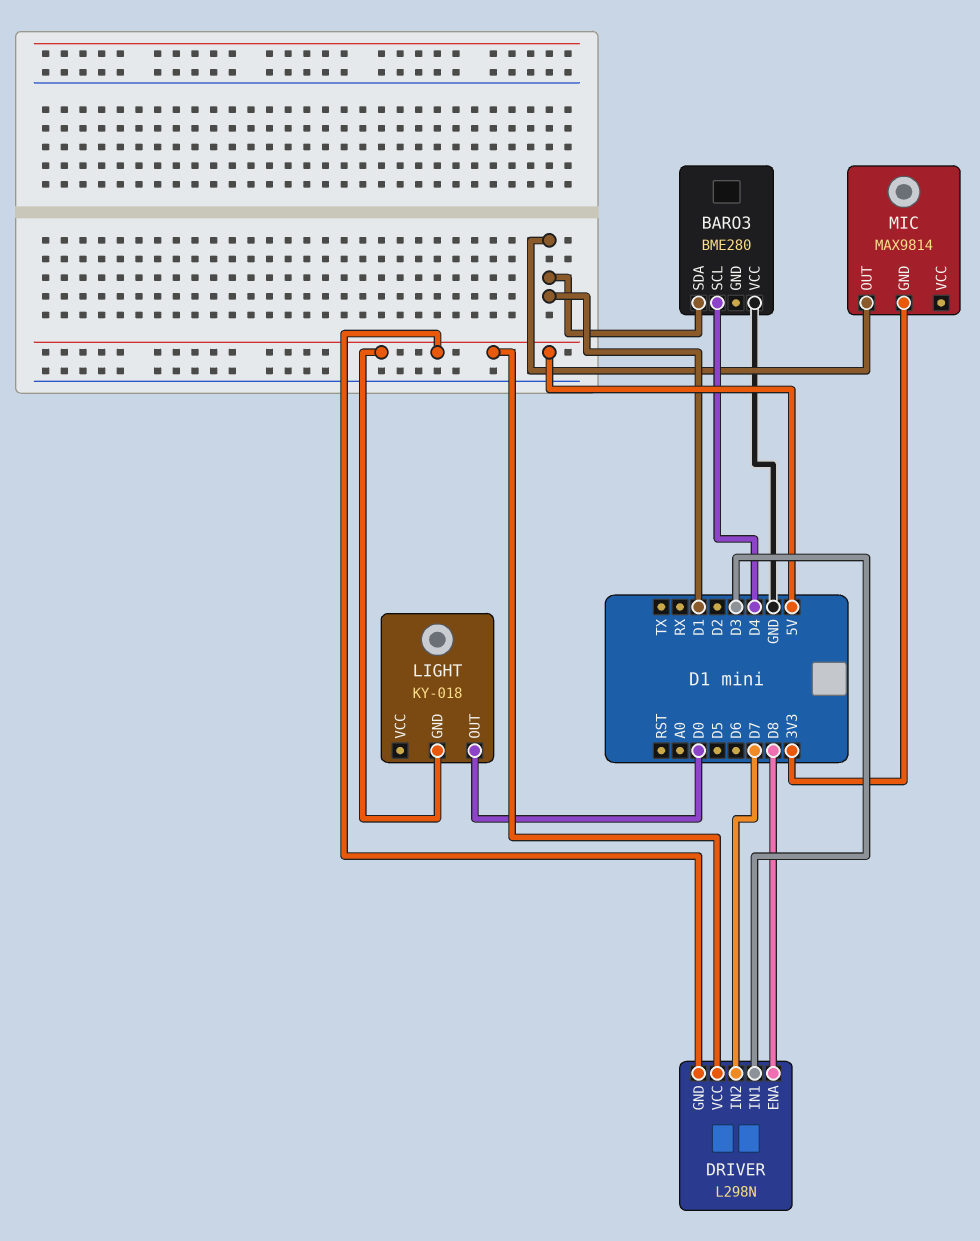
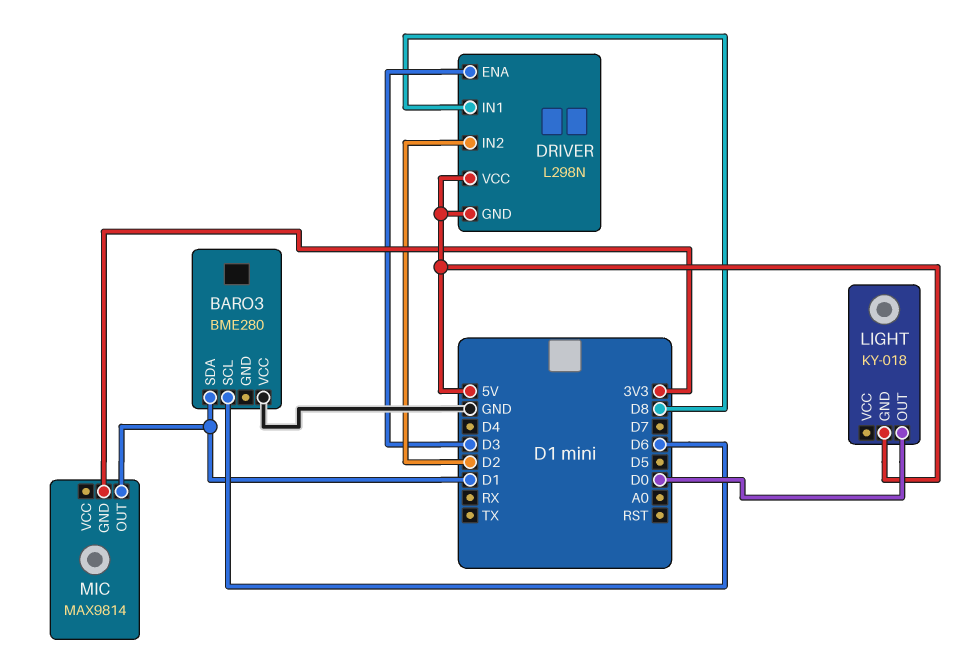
BARO3 pin SCL: D4 -> D6
DRIVER pin ENA: D8 -> D3
DRIVER pin IN1: D3 -> D8
DRIVER pin IN2: D7 -> D2

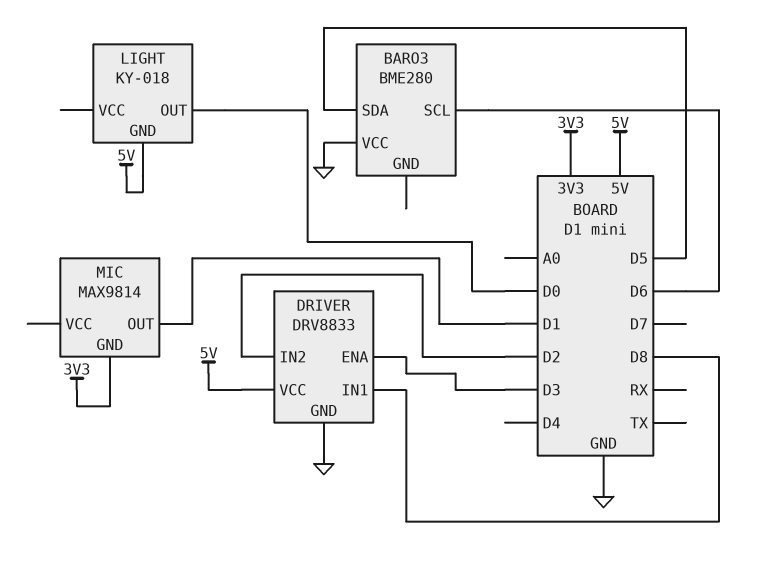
BARO3 pin SDA: D1 -> D5
DRIVER: L298N -> DRV8833
DRIVER pin GND: 5V -> GND

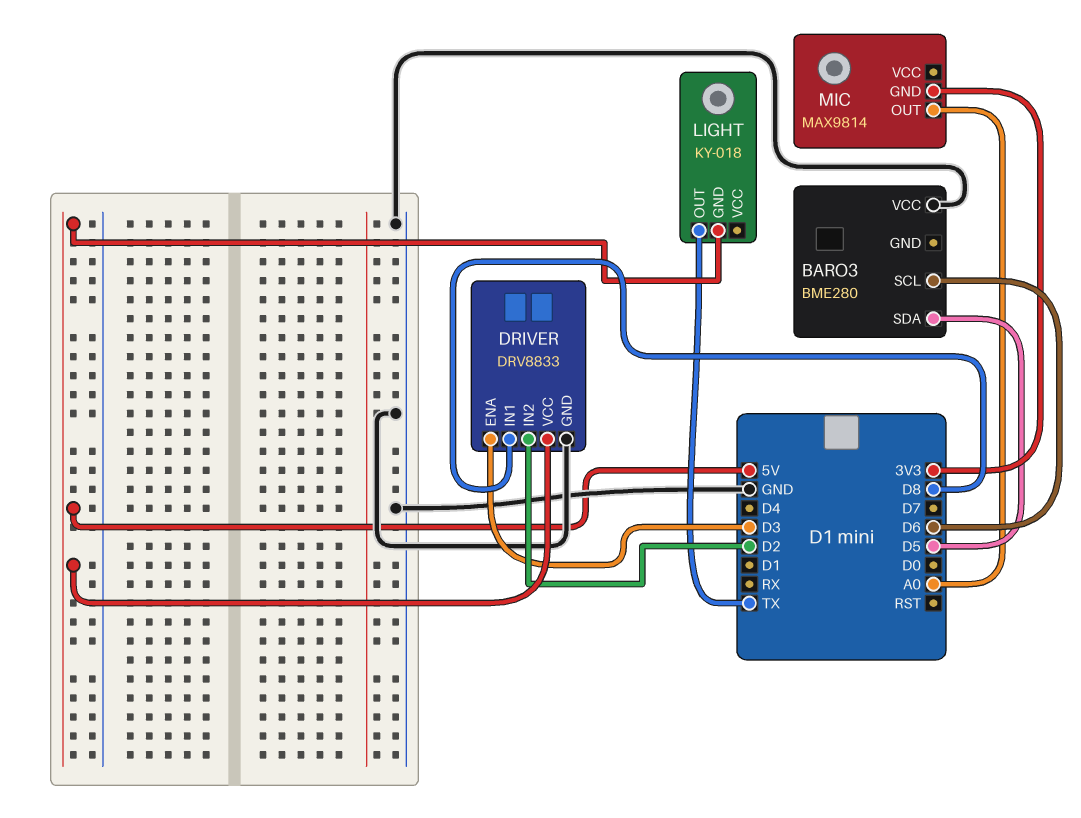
LIGHT pin OUT: D0 -> TX
MIC pin OUT: D1 -> A0

